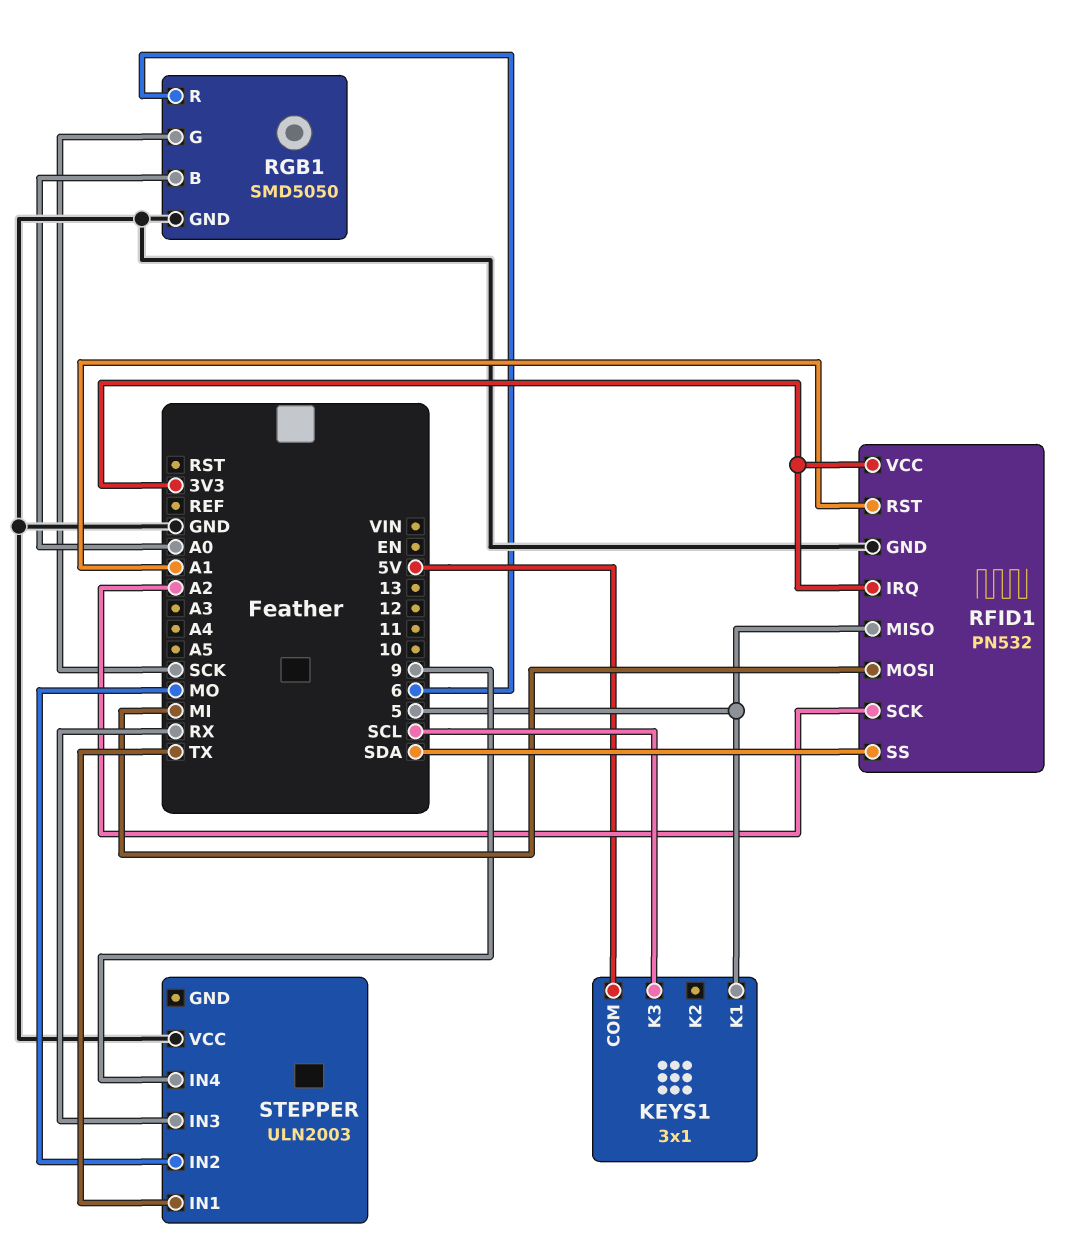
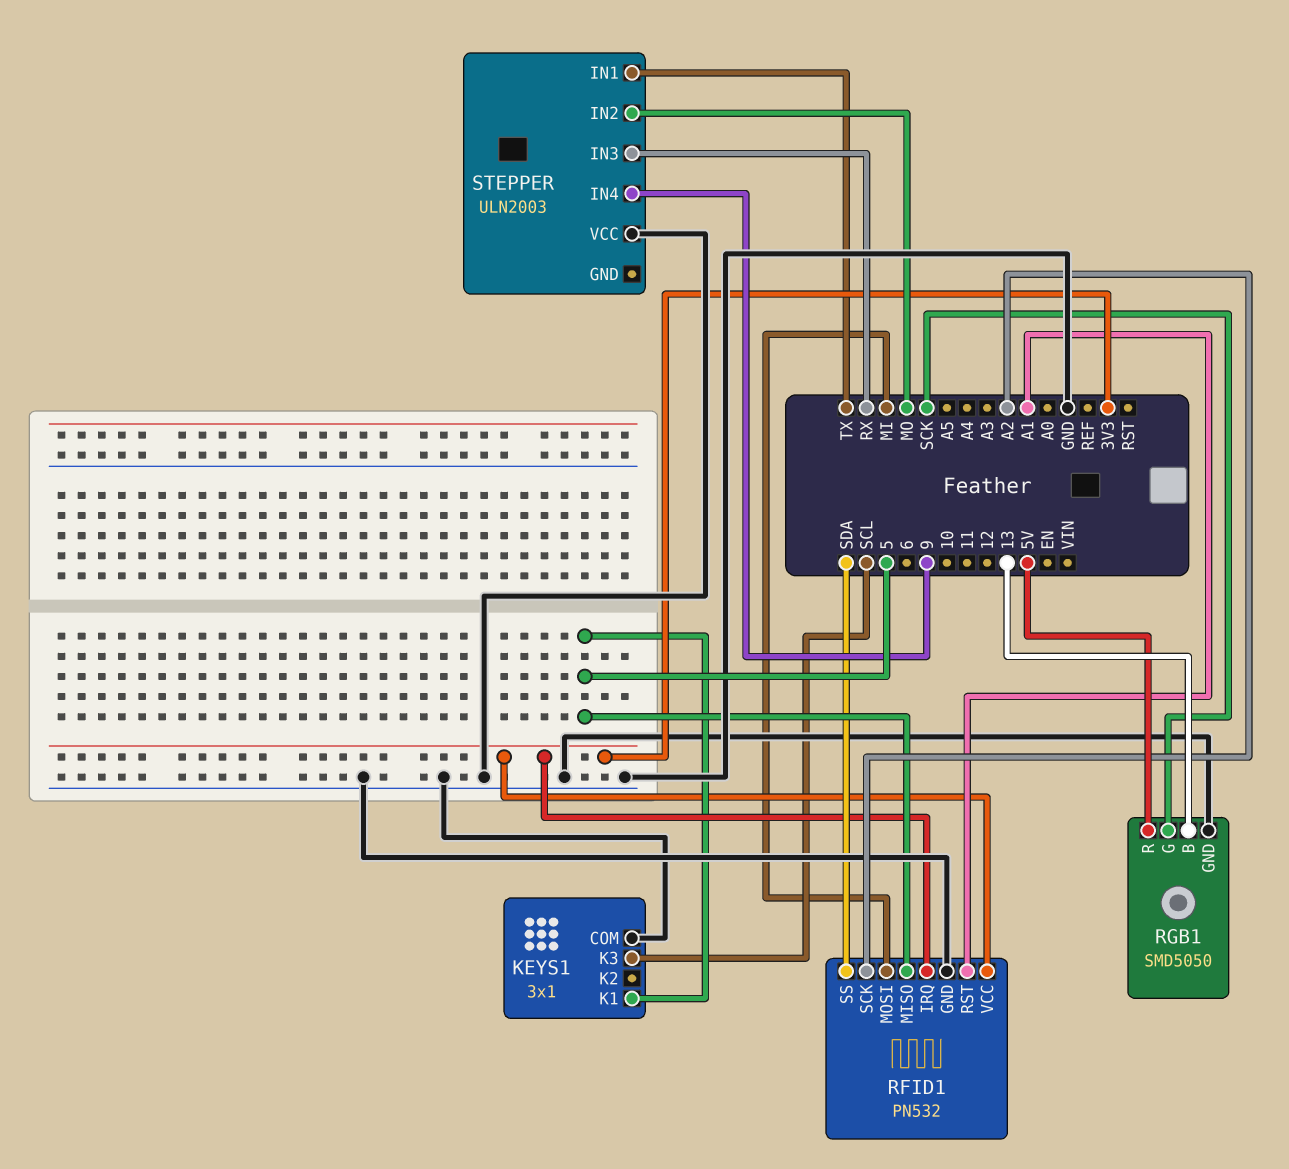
KEYS1 pin COM: 5V -> GND
RGB1 pin B: A0 -> 13
RGB1 pin R: 6 -> 5V

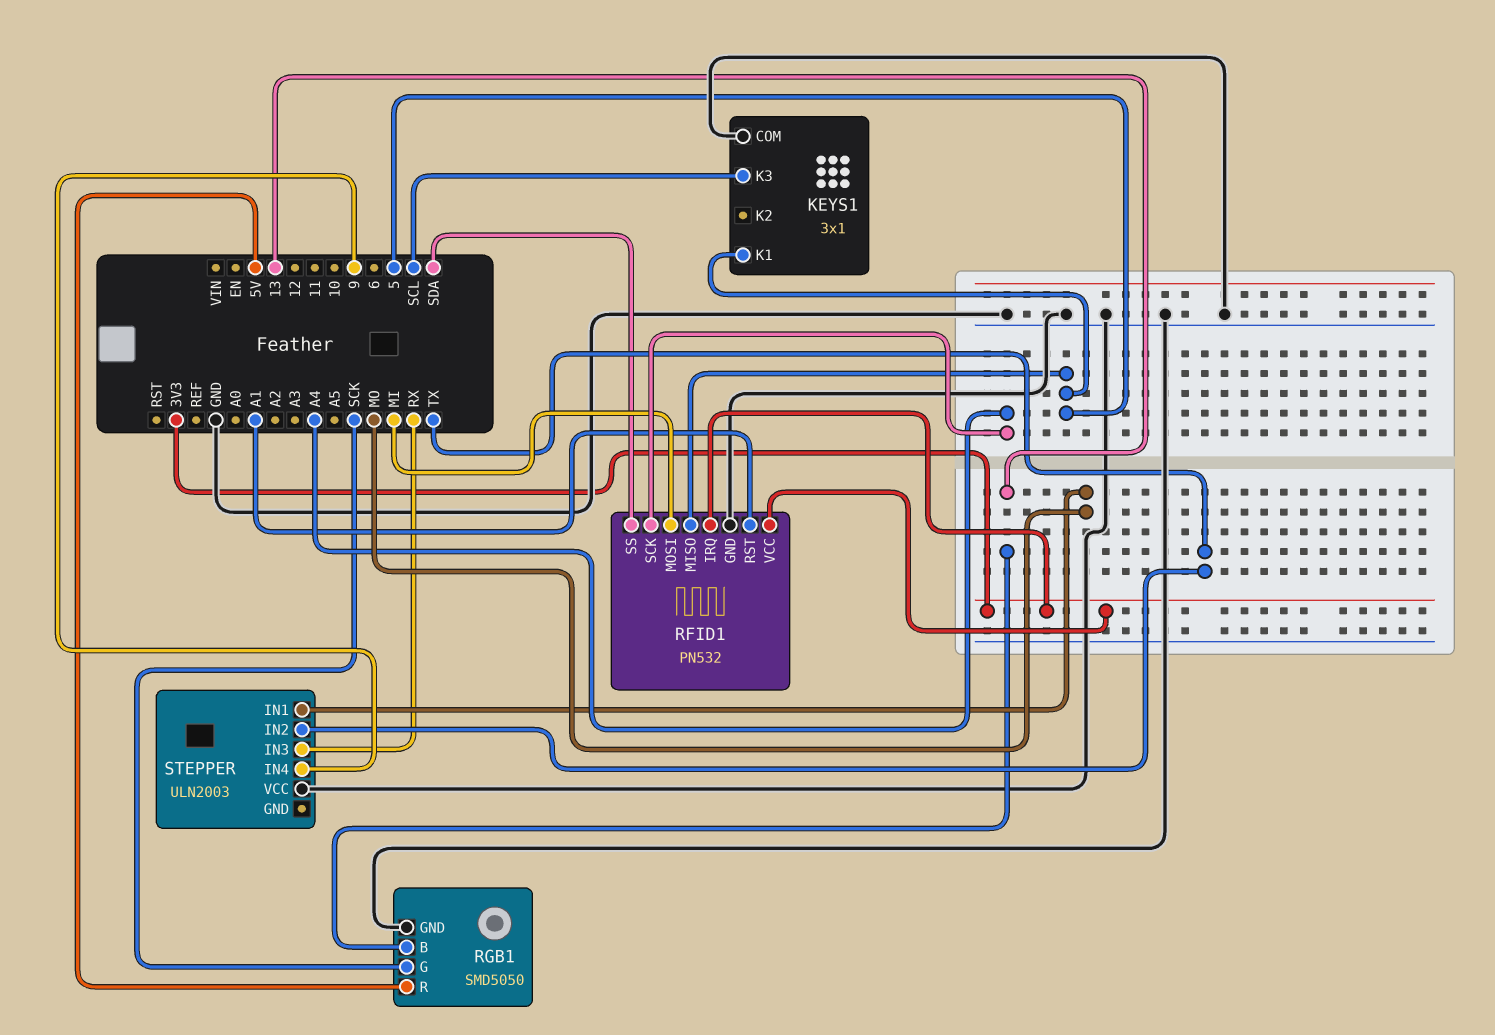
RFID1 pin SCK: A2 -> A4
STEPPER pin IN1: TX -> MO
STEPPER pin IN2: MO -> TX

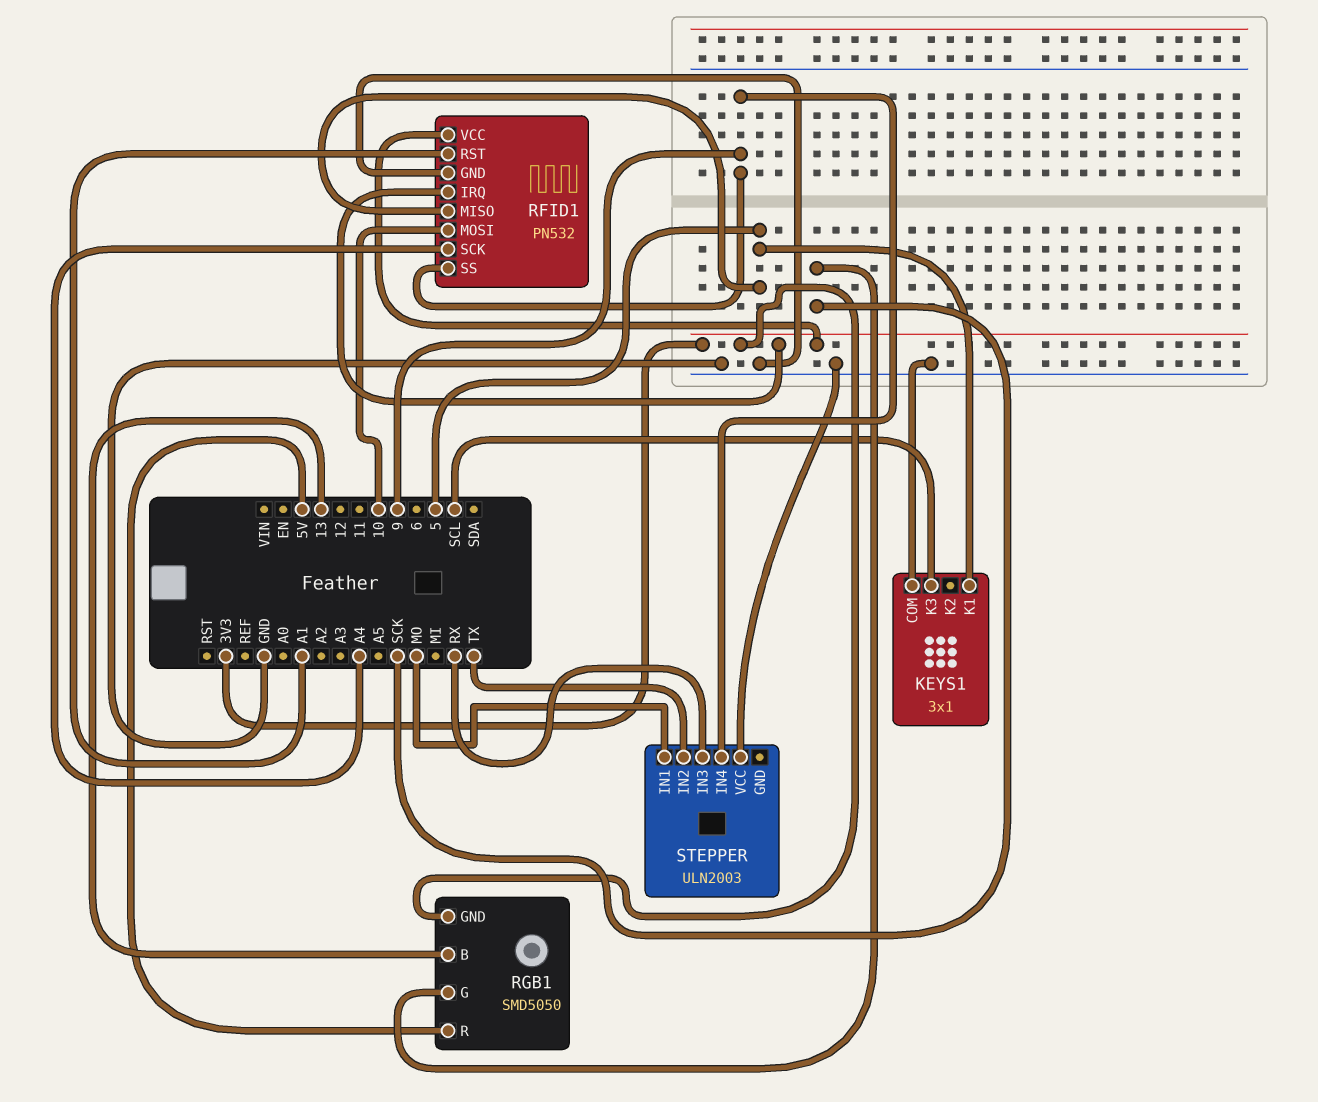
RFID1 pin MOSI: MI -> 10
RFID1 pin SS: SDA -> 9
RGB1 pin GND: GND -> 3V3

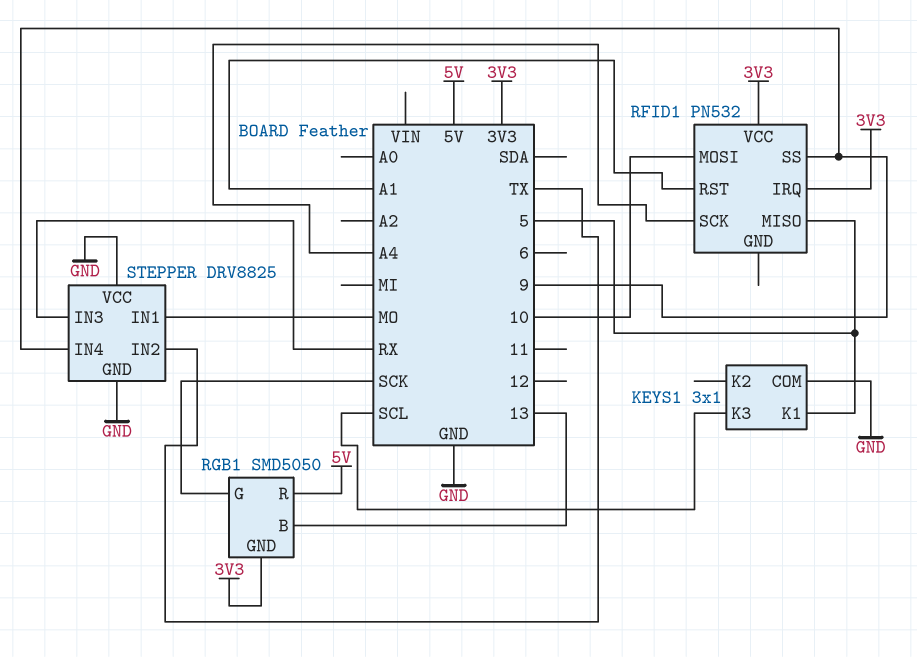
RFID1 pin GND: GND -> none
STEPPER: ULN2003 -> DRV8825
STEPPER pin GND: none -> GND

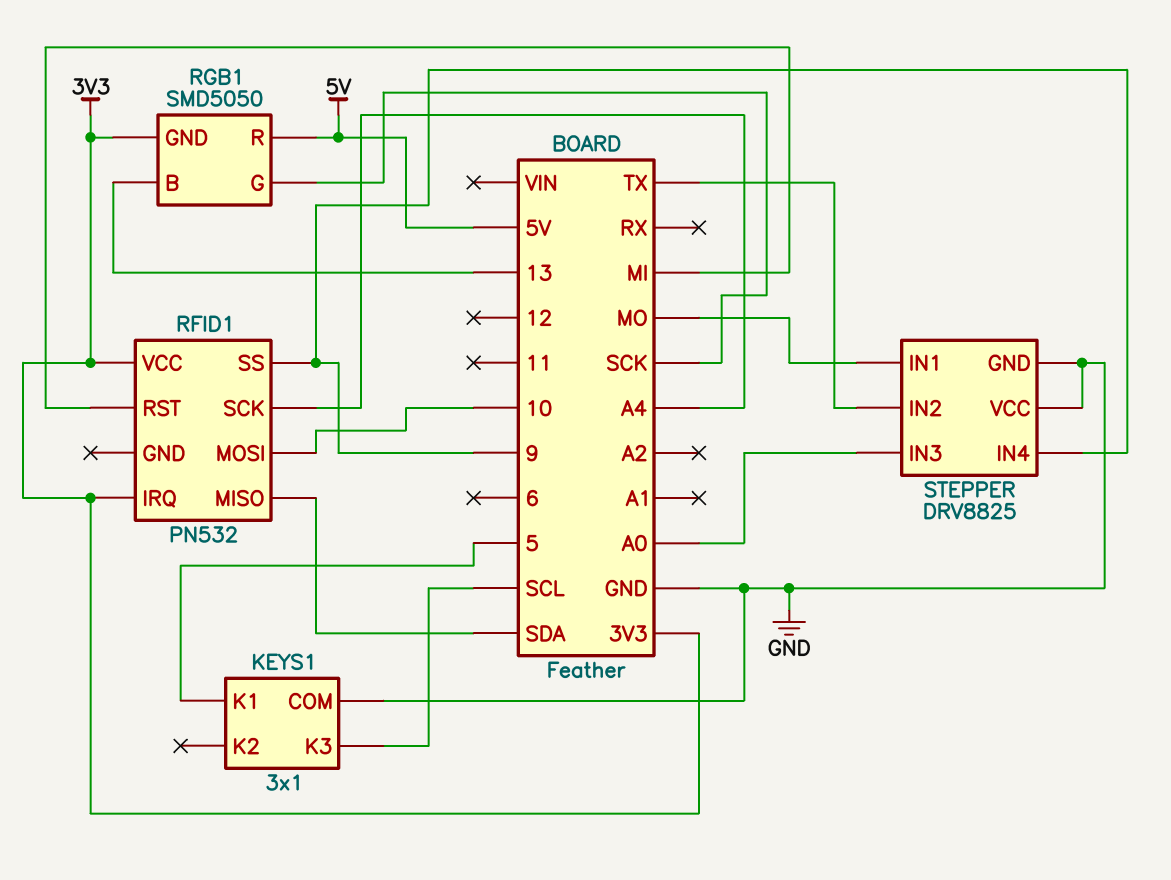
RFID1 pin MISO: 5 -> SDA
RFID1 pin RST: A1 -> MI
STEPPER pin IN3: RX -> A0

